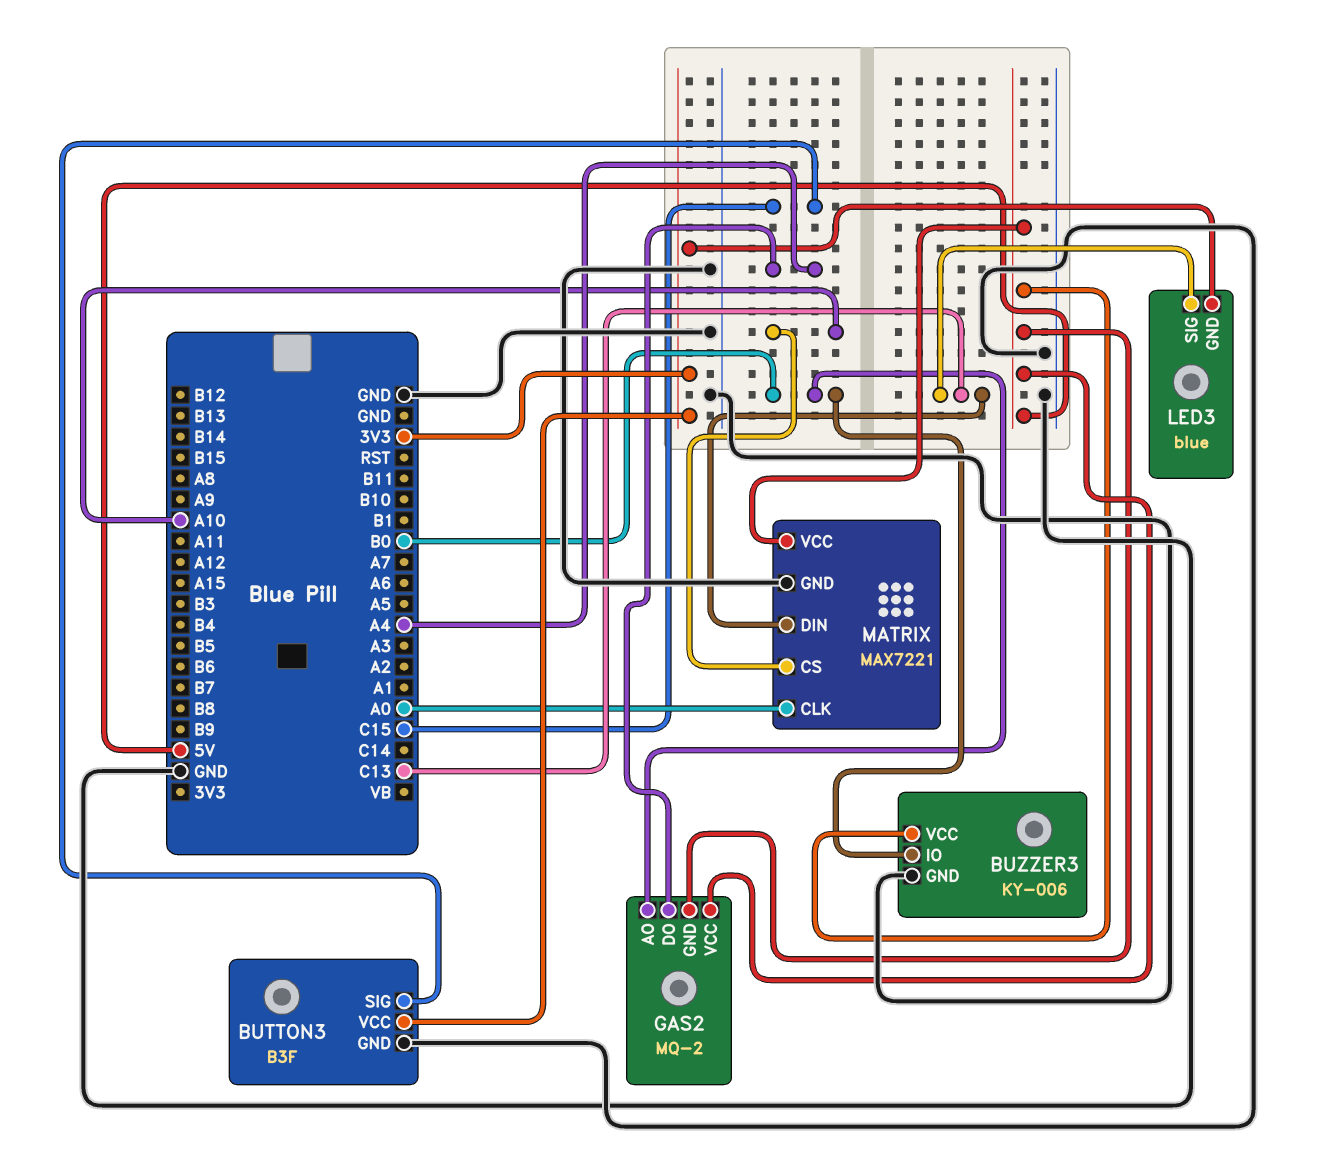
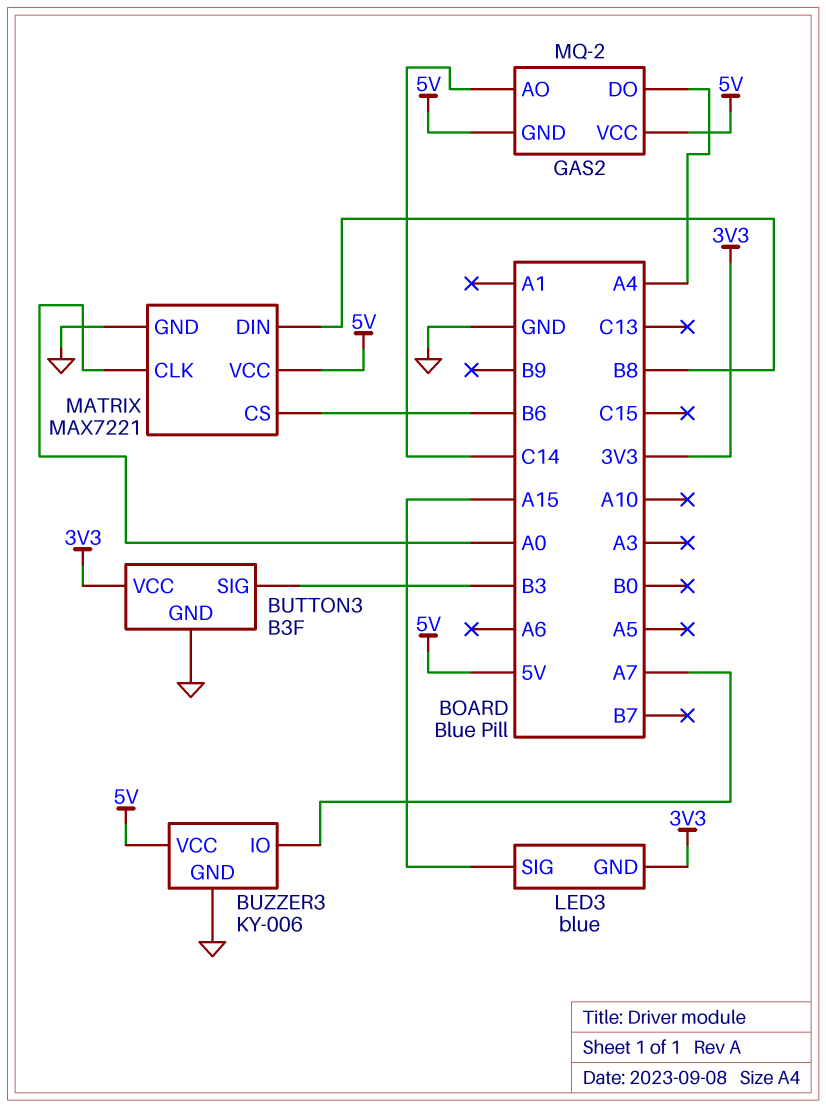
BUTTON3 pin SIG: C15 -> B3
BUZZER3 pin IO: B0 -> A7
GAS2 pin AO: B0 -> C14
LED3 pin SIG: C13 -> A15
MATRIX pin CS: A10 -> B6
MATRIX pin DIN: C13 -> B8

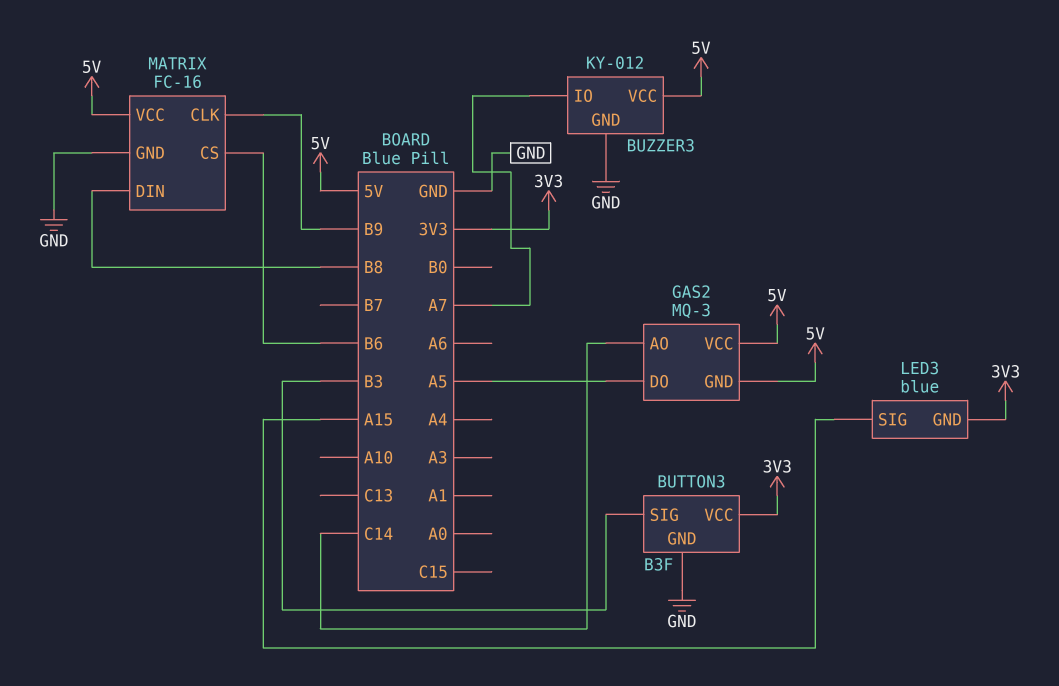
BUZZER3: KY-006 -> KY-012
GAS2: MQ-2 -> MQ-3
GAS2 pin DO: A4 -> A5
MATRIX: MAX7221 -> FC-16
MATRIX pin CLK: A0 -> B9

